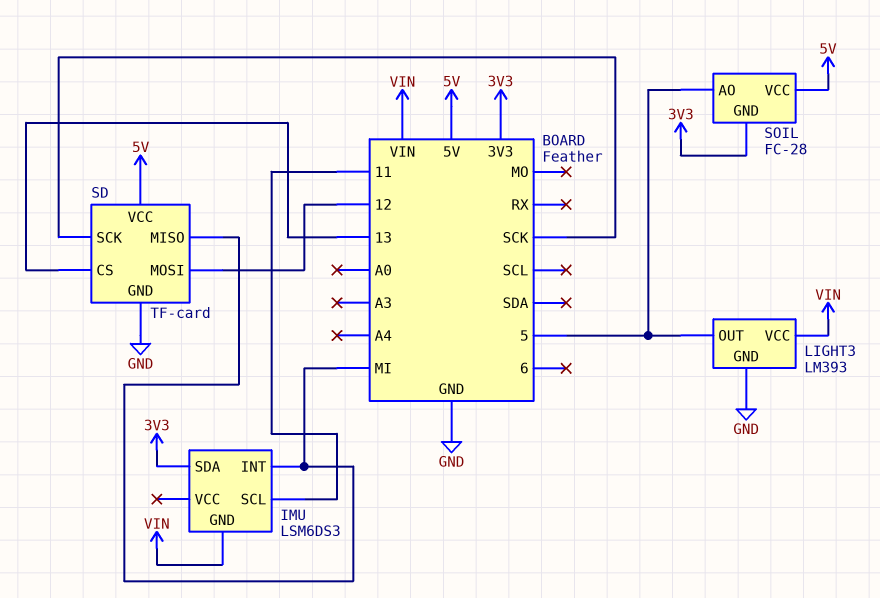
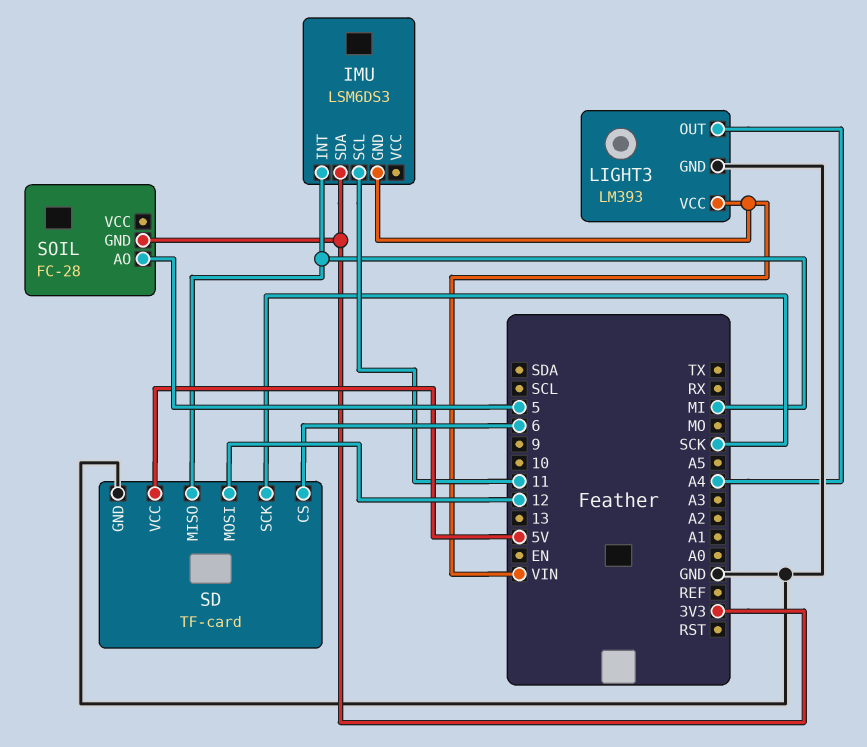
LIGHT3 pin OUT: 5 -> A4
SD pin CS: 13 -> 6
SOIL pin VCC: 5V -> none

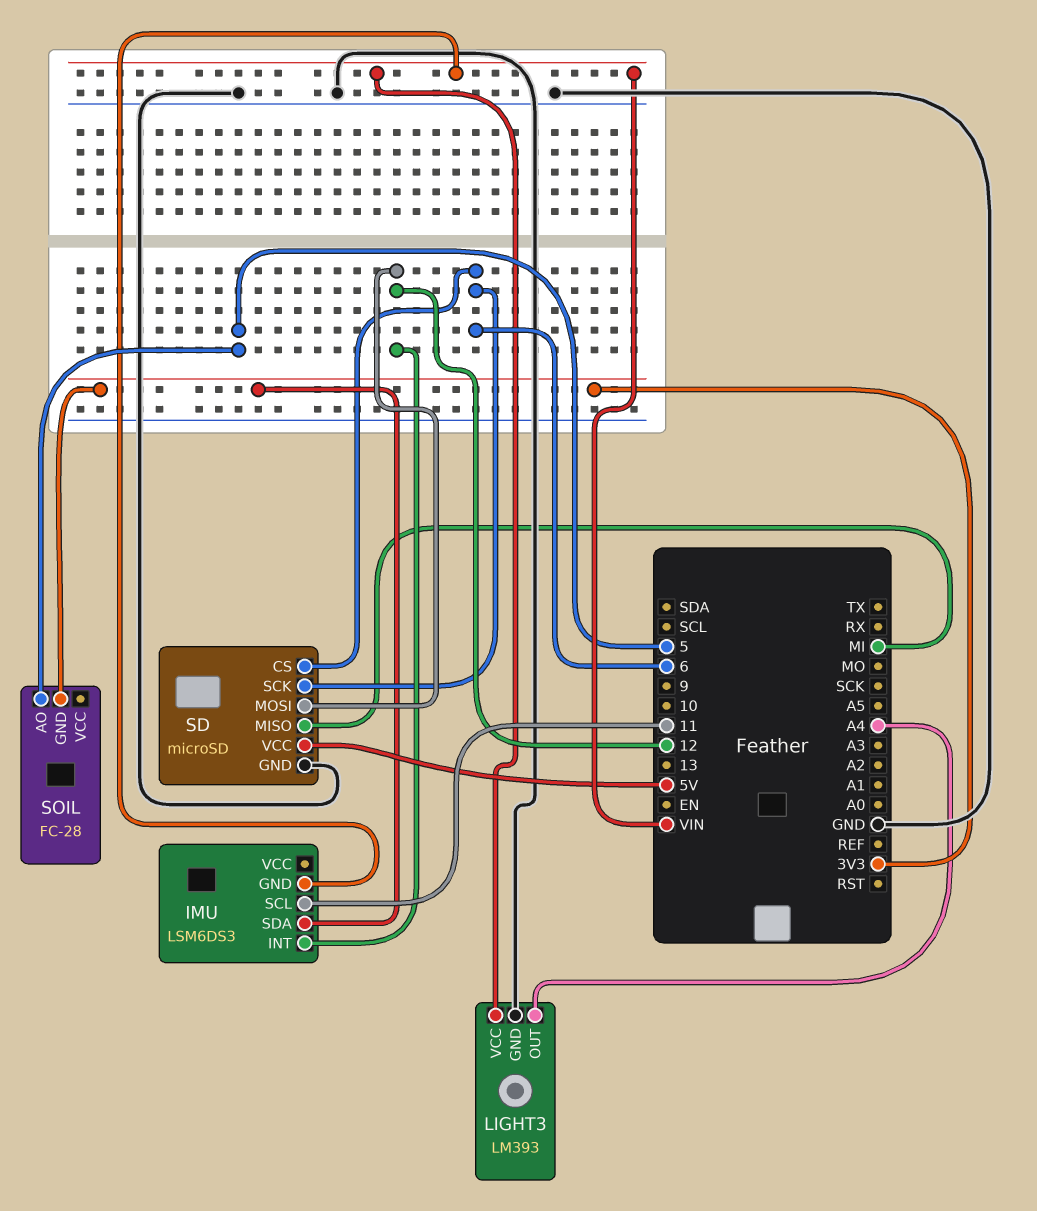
IMU pin INT: MI -> 12
SD: TF-card -> microSD
SD pin SCK: SCK -> 6

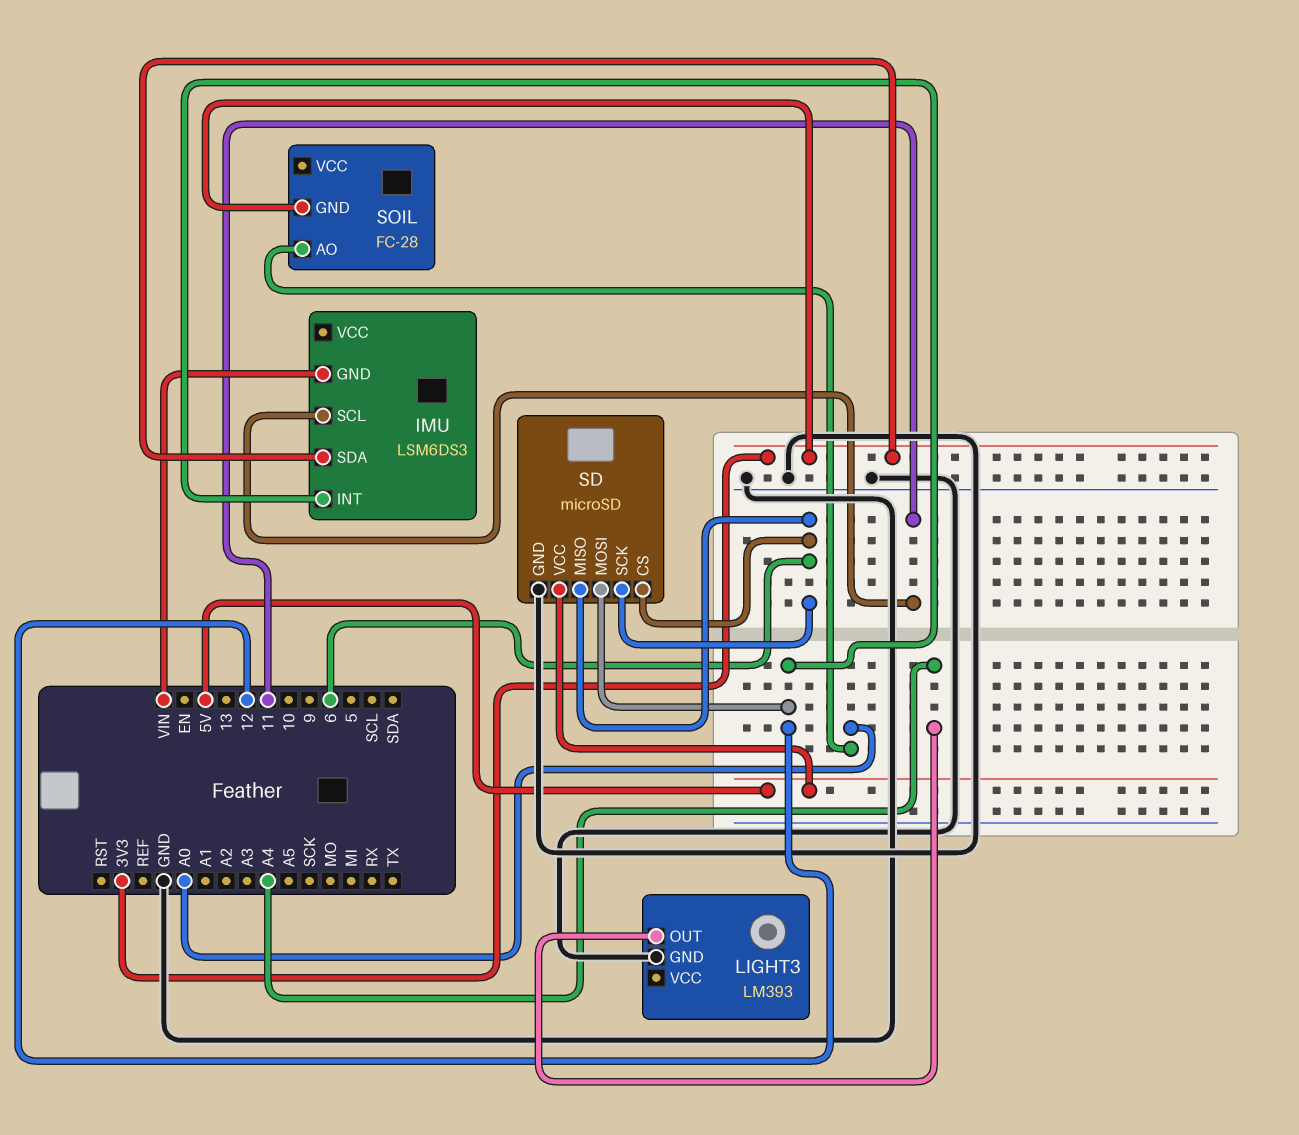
LIGHT3 pin VCC: VIN -> none
SD pin MISO: MI -> 6
SOIL pin AO: 5 -> A0

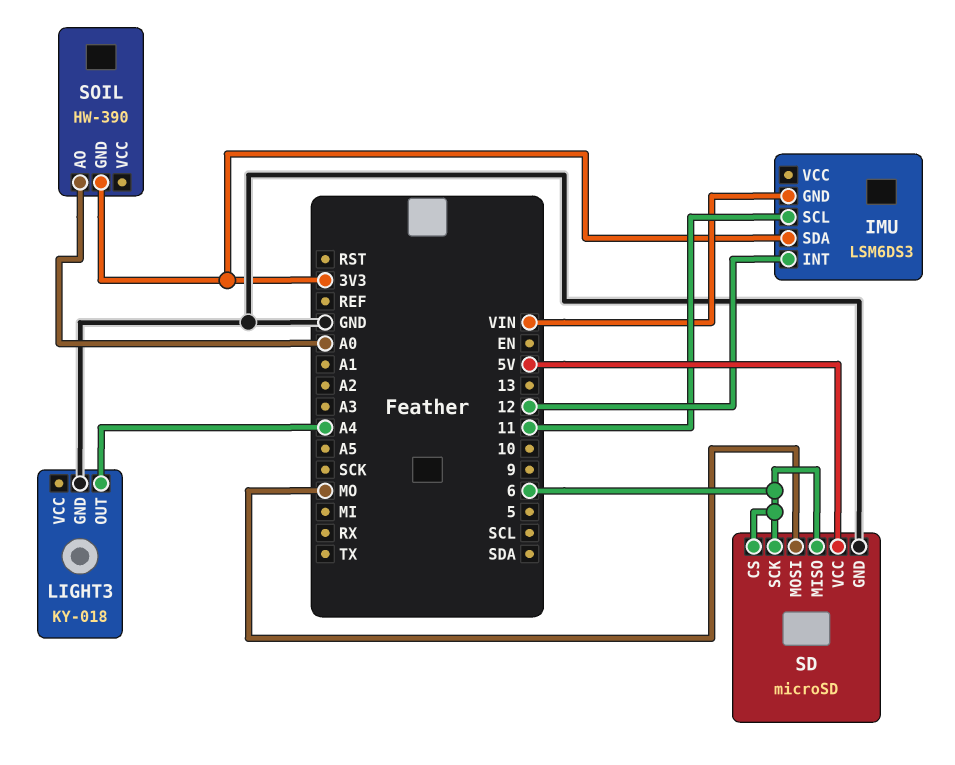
LIGHT3: LM393 -> KY-018
SD pin MOSI: 12 -> MO
SOIL: FC-28 -> HW-390

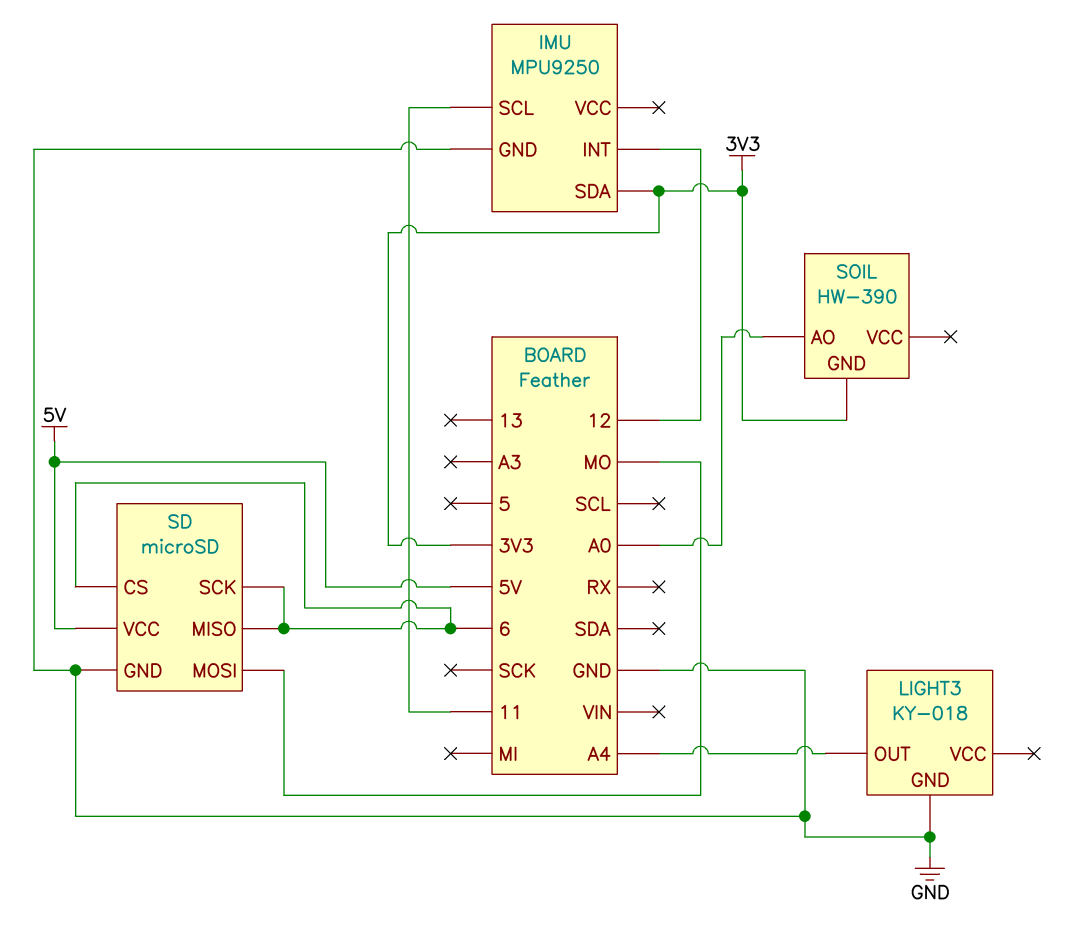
IMU: LSM6DS3 -> MPU9250
IMU pin GND: VIN -> GND

